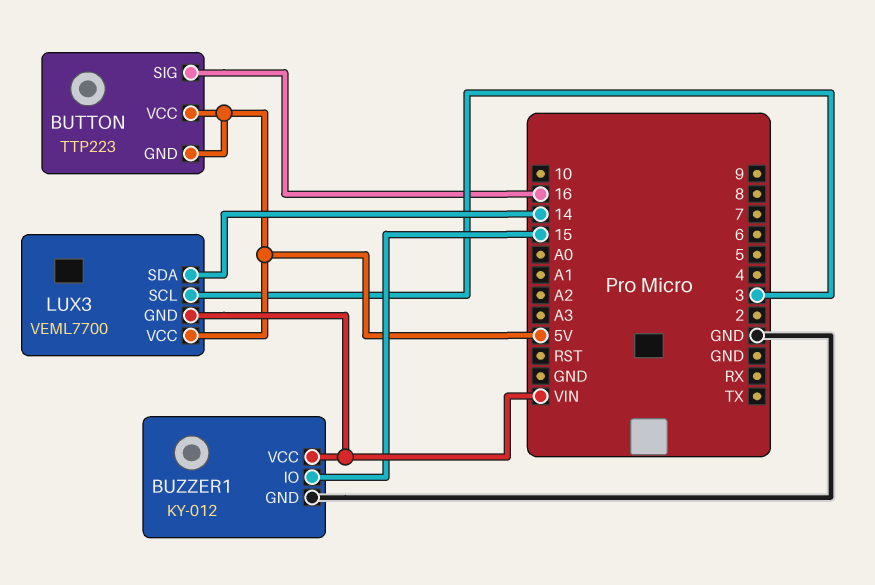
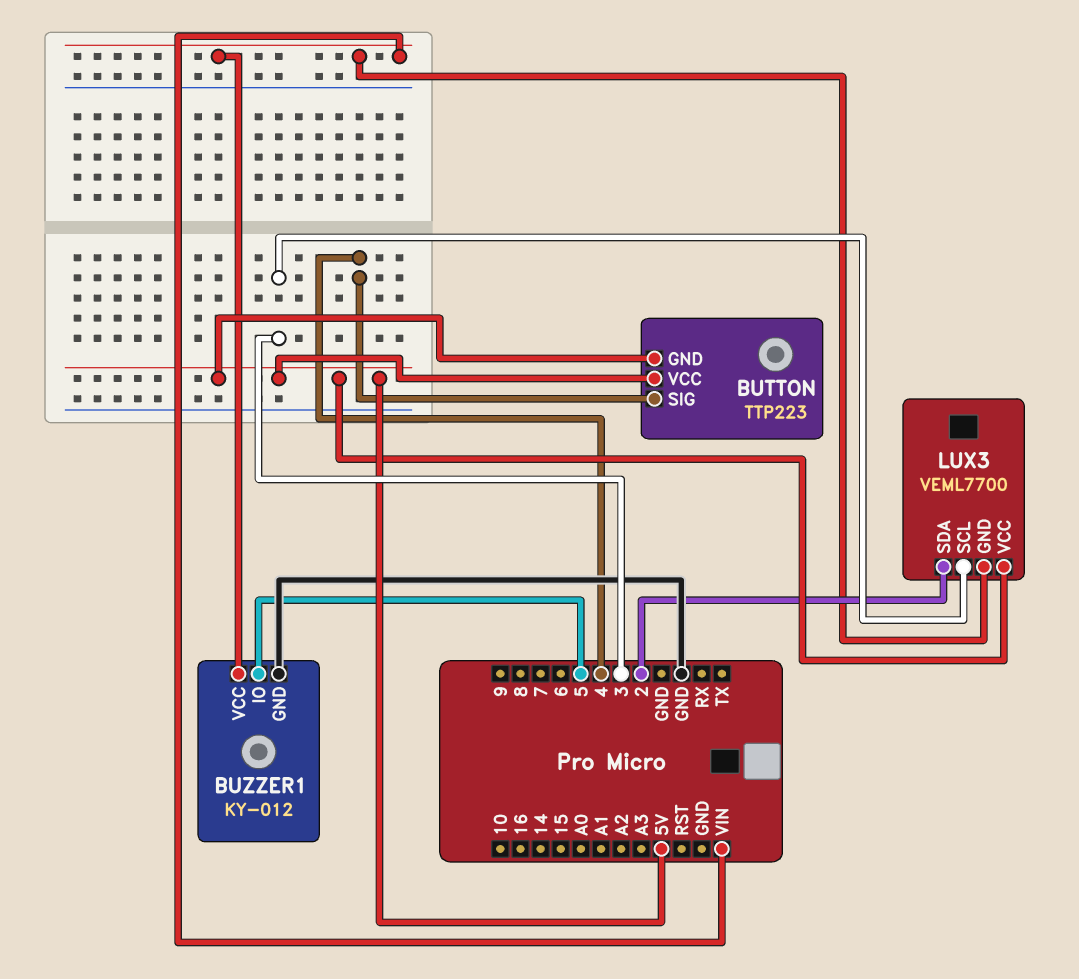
BUTTON pin SIG: 16 -> 4
BUZZER1 pin IO: 15 -> 5
LUX3 pin SDA: 14 -> 2

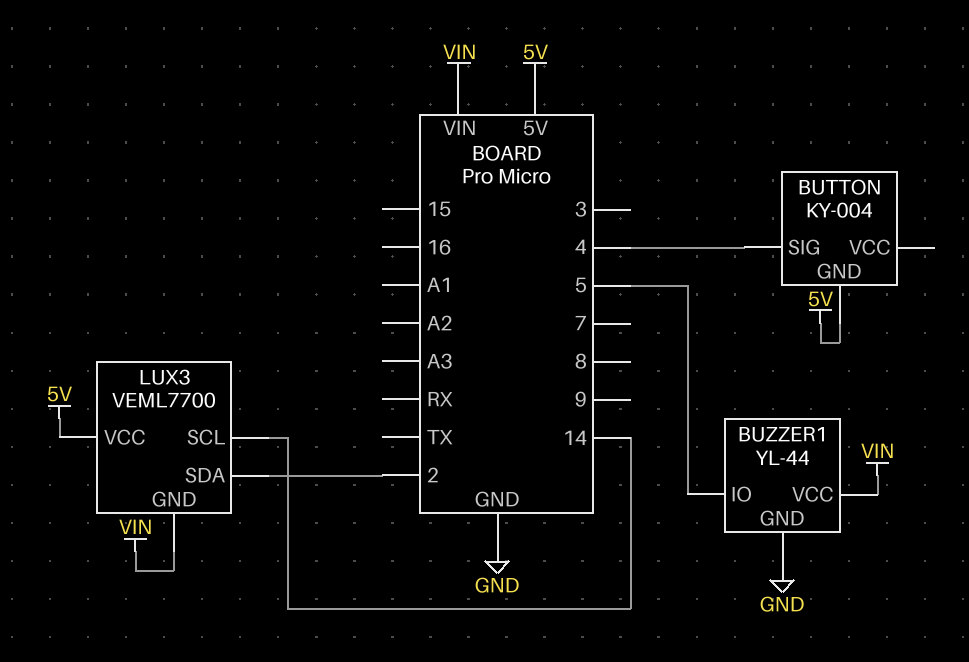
BUTTON: TTP223 -> KY-004
BUTTON pin VCC: 5V -> none
BUZZER1: KY-012 -> YL-44
LUX3 pin SCL: 3 -> 14

